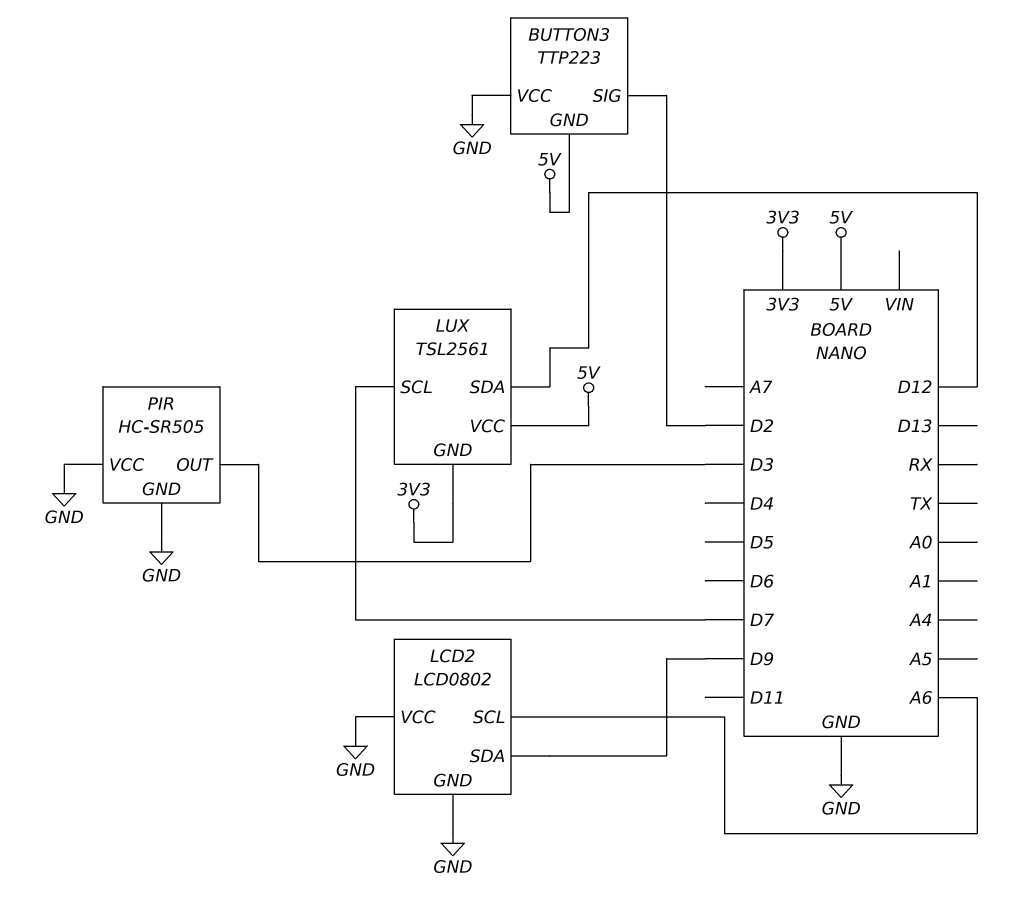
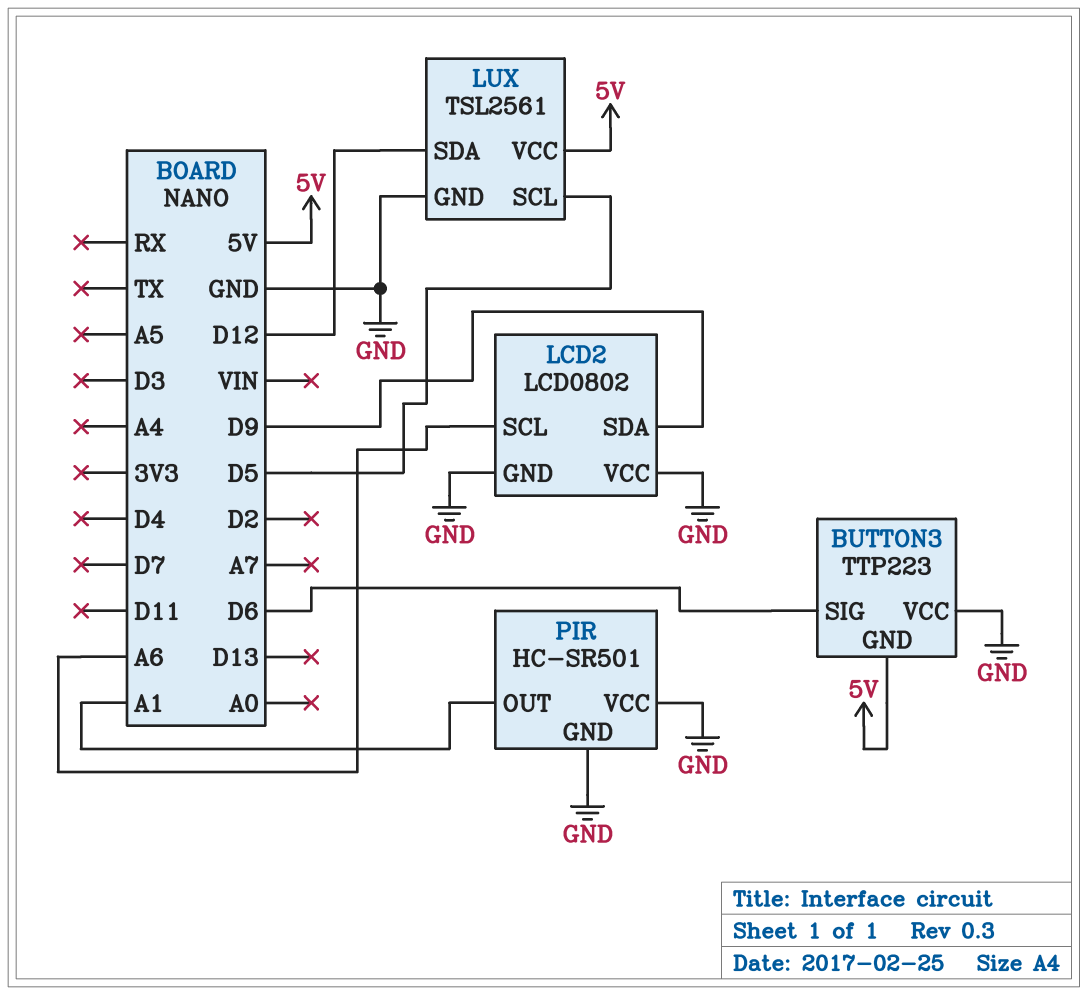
BUTTON3 pin SIG: D2 -> D6
LUX pin GND: 3V3 -> GND
LUX pin SCL: D7 -> D5
PIR: HC-SR505 -> HC-SR501
PIR pin OUT: D3 -> A1

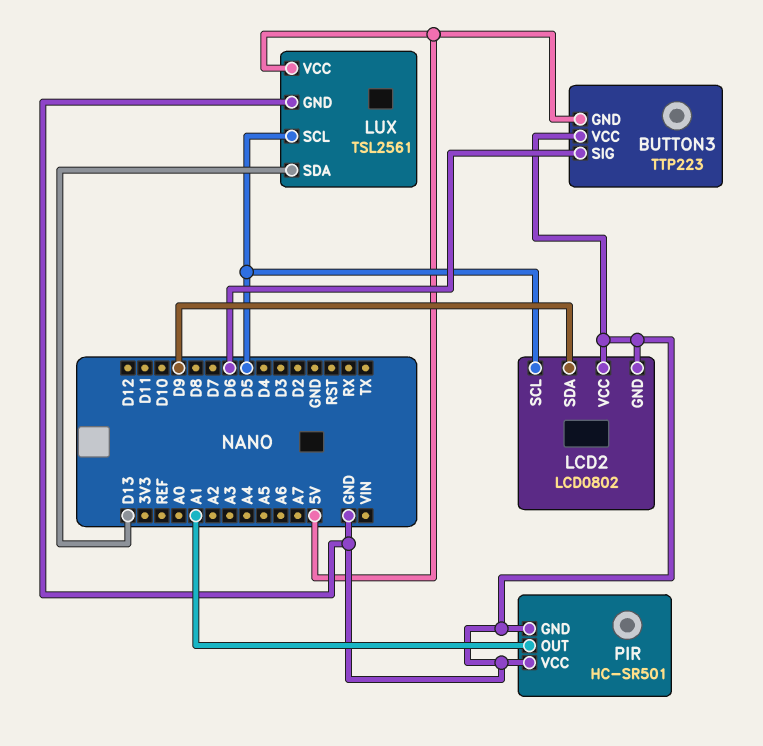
LCD2 pin SCL: A6 -> D5
LUX pin SDA: D12 -> D13

